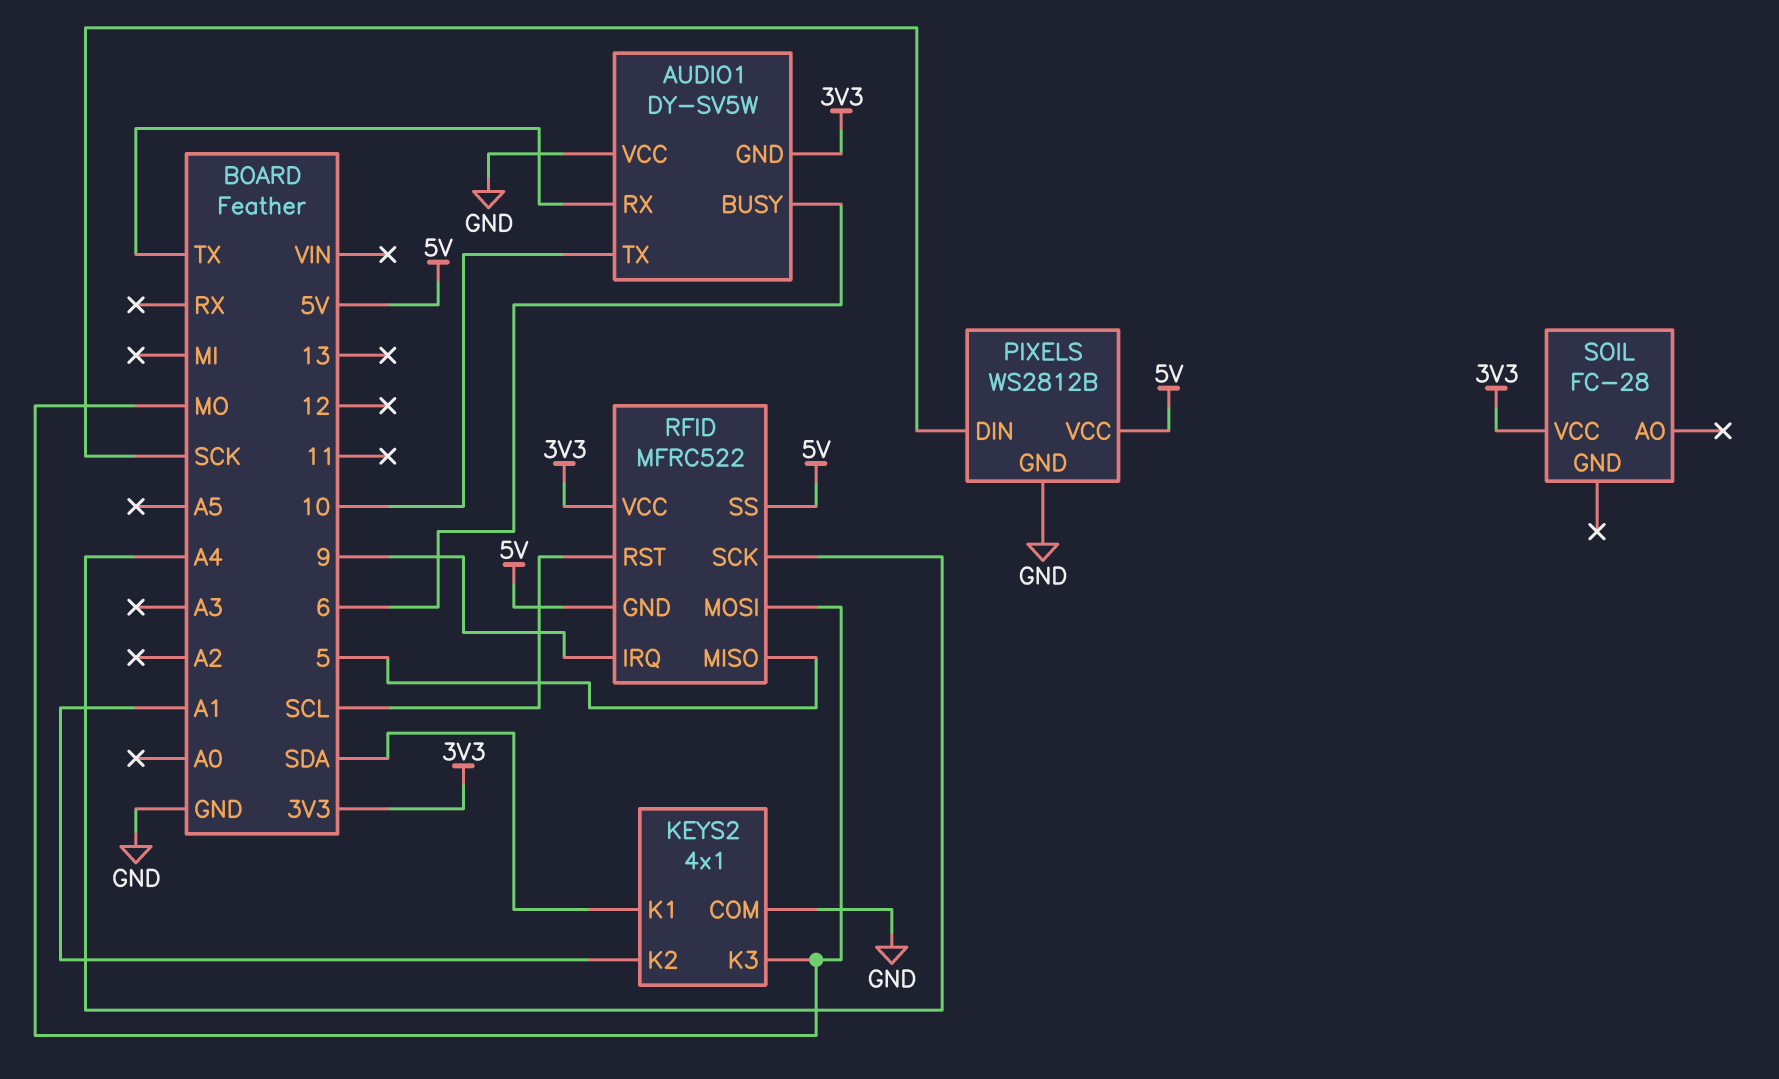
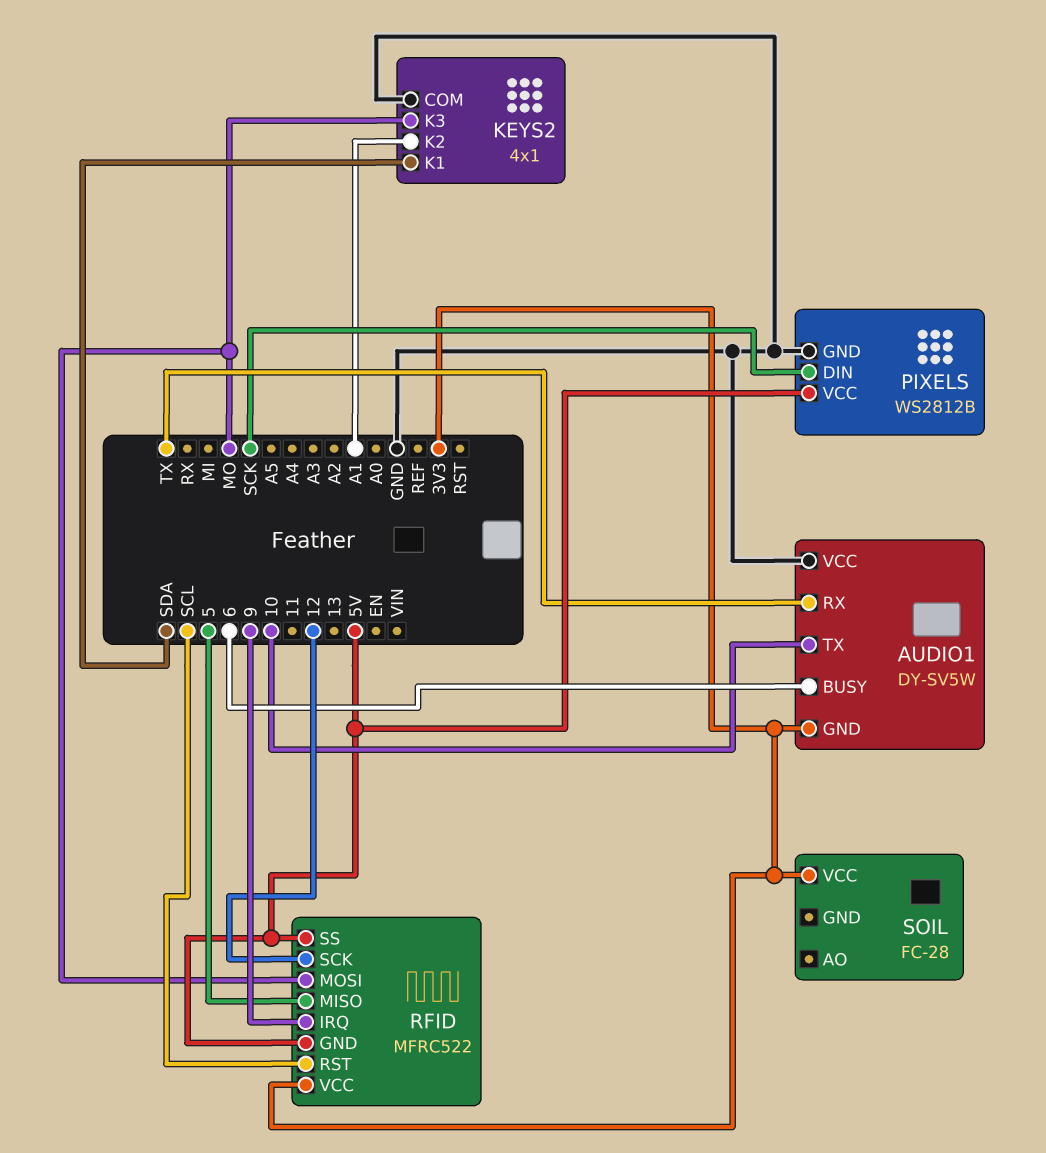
RFID pin SCK: A4 -> 12

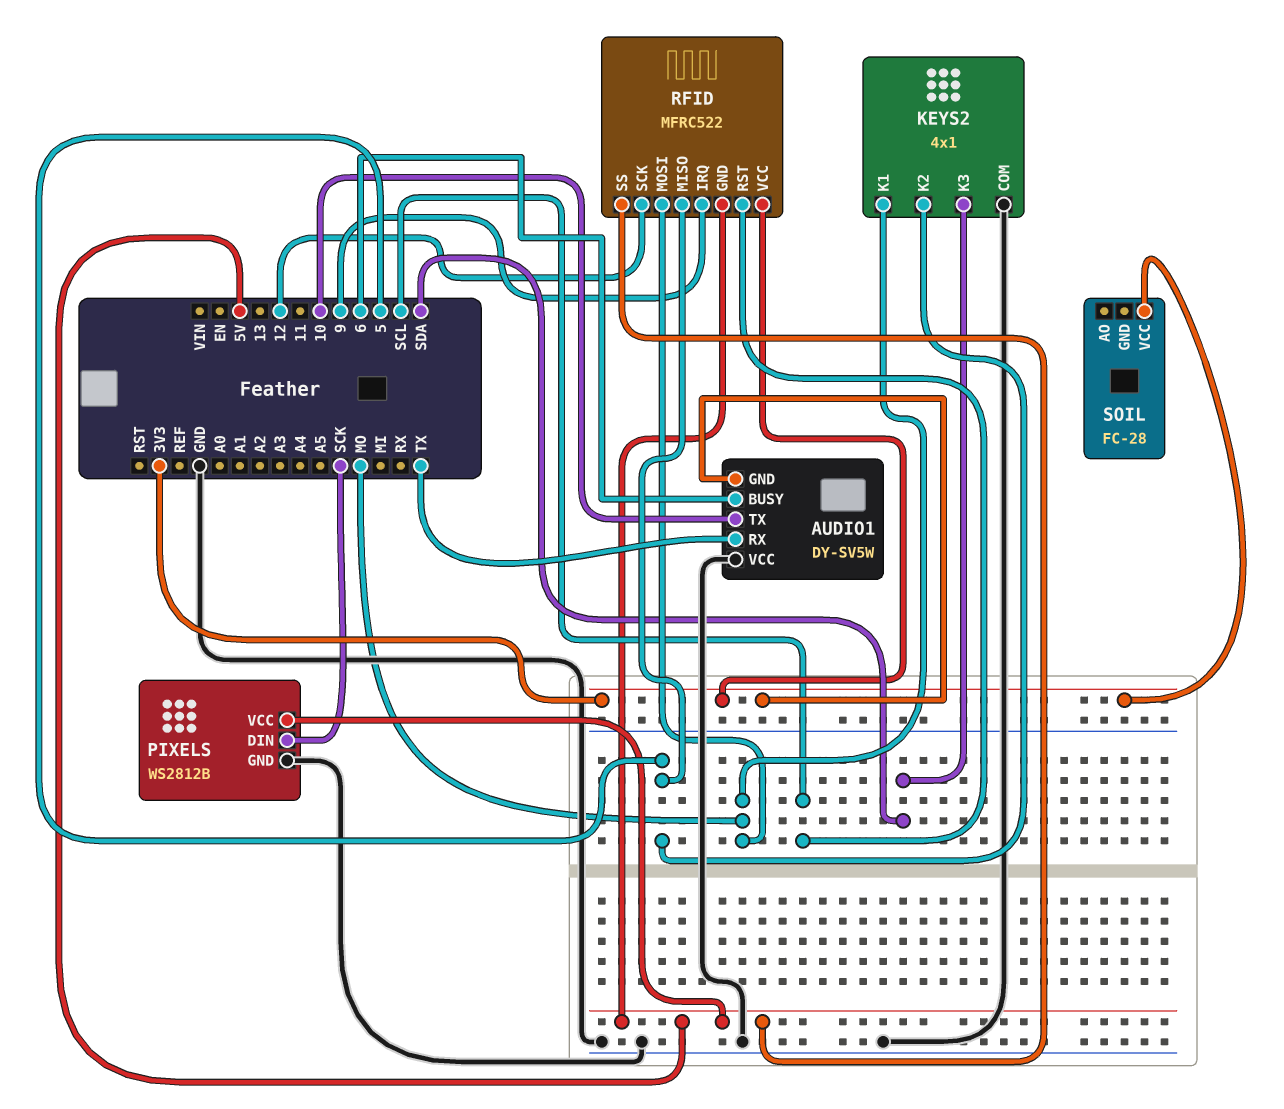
KEYS2 pin K1: SDA -> MO
KEYS2 pin K2: A1 -> 5
KEYS2 pin K3: MO -> SDA

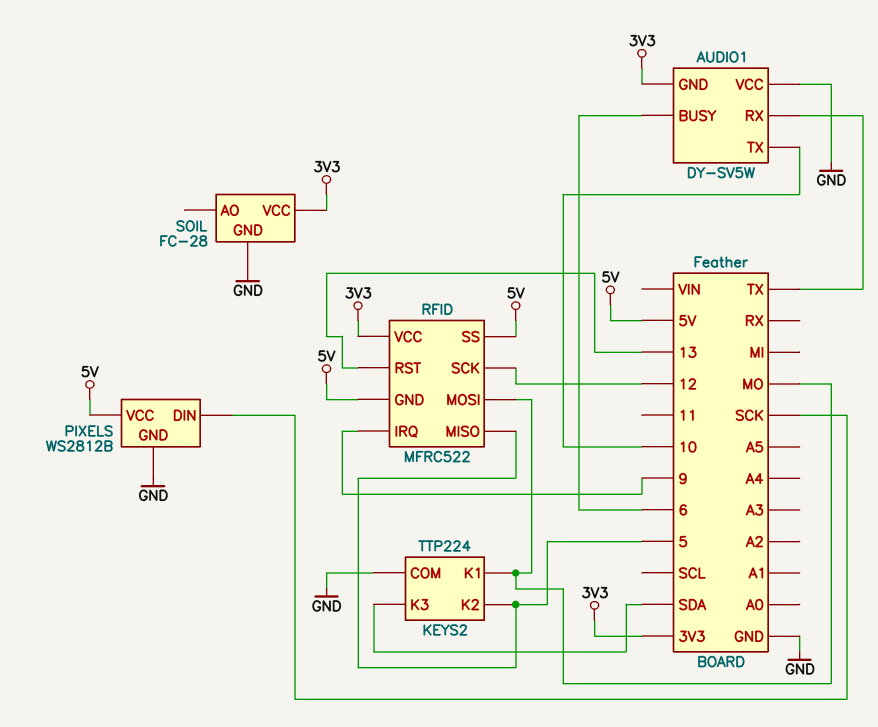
KEYS2: 4x1 -> TTP224
RFID pin RST: SCL -> 13
SOIL pin GND: none -> GND

